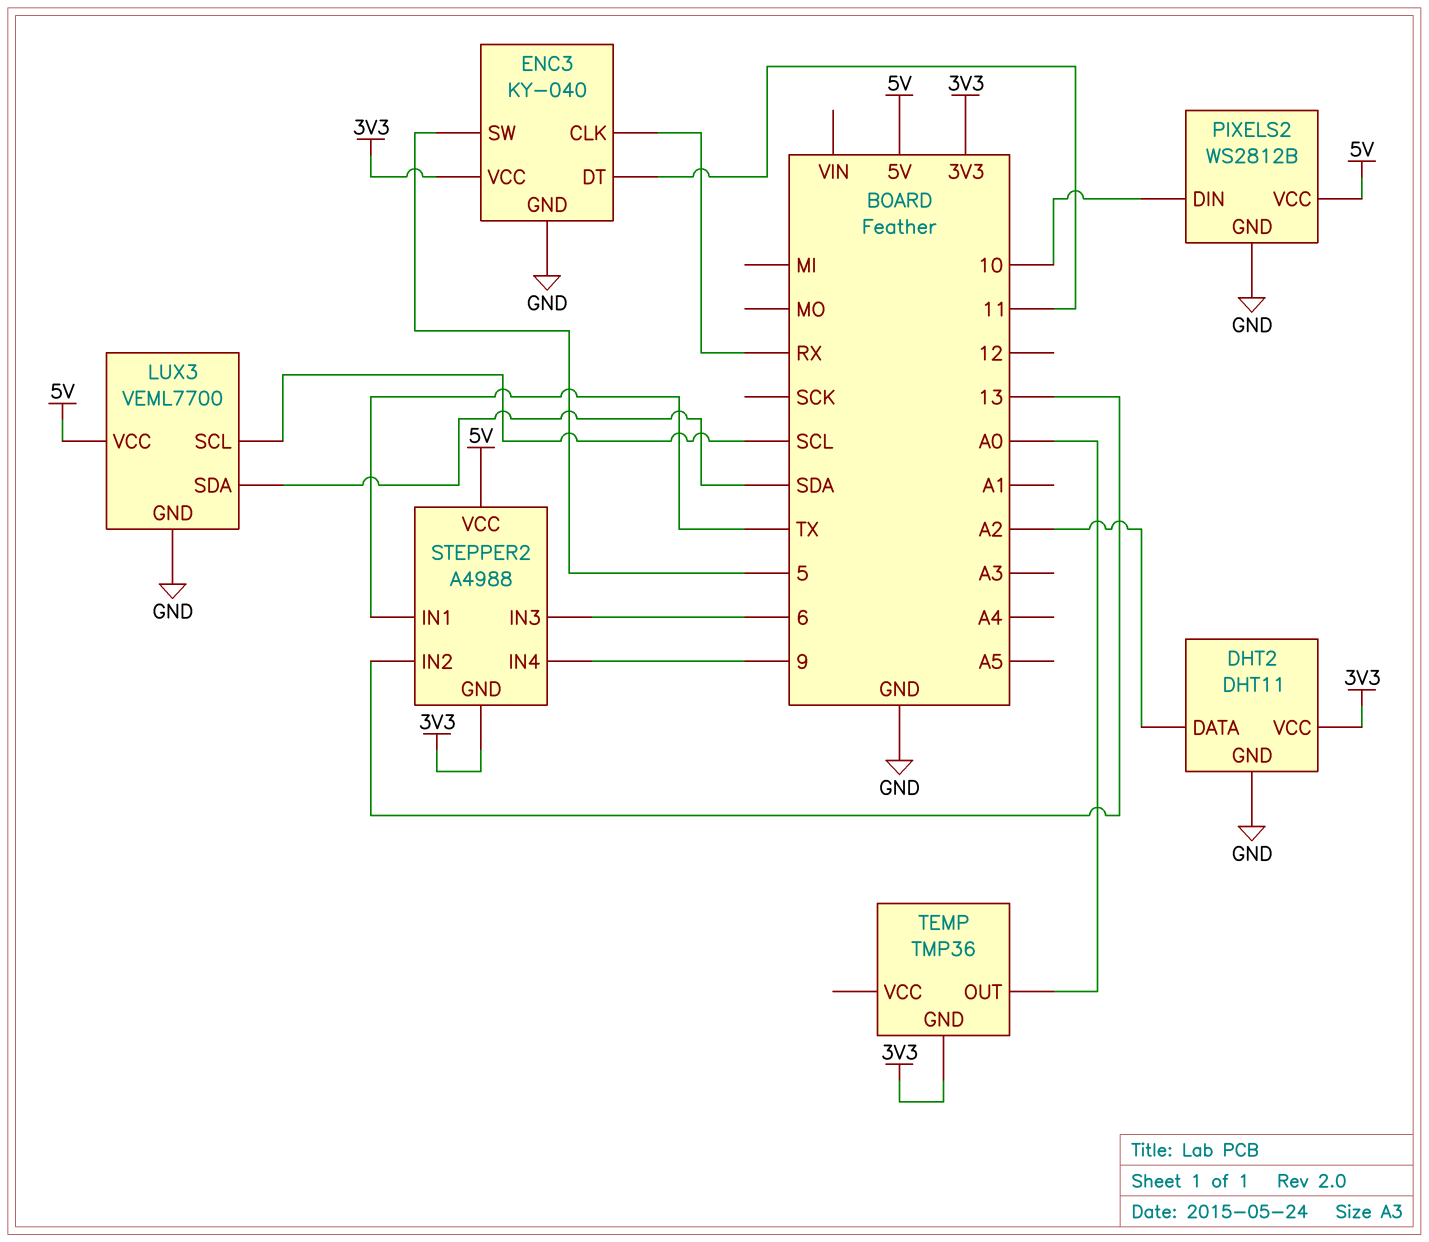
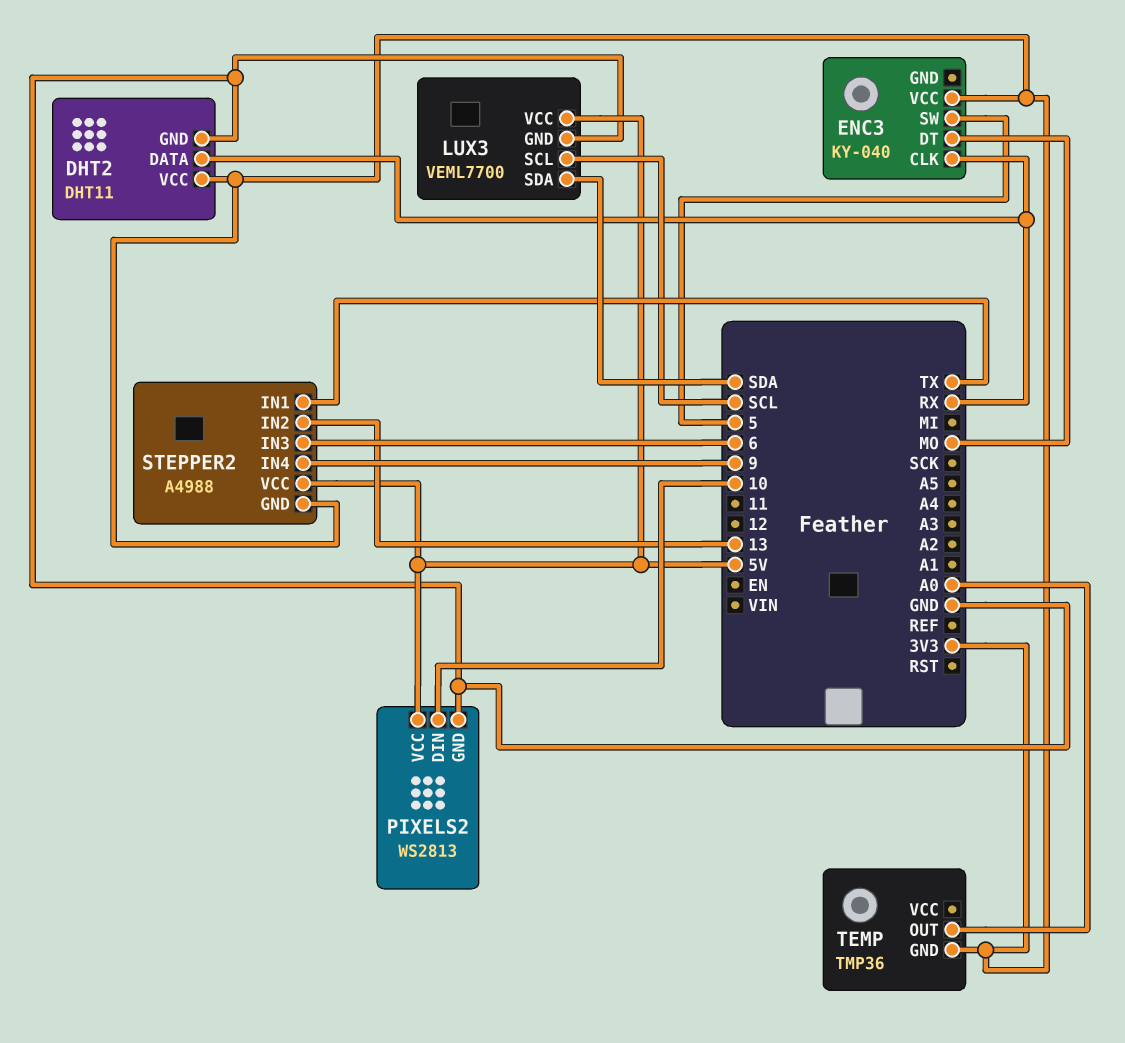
DHT2 pin DATA: A2 -> RX
ENC3 pin DT: 11 -> MO
ENC3 pin GND: GND -> none
PIXELS2: WS2812B -> WS2813

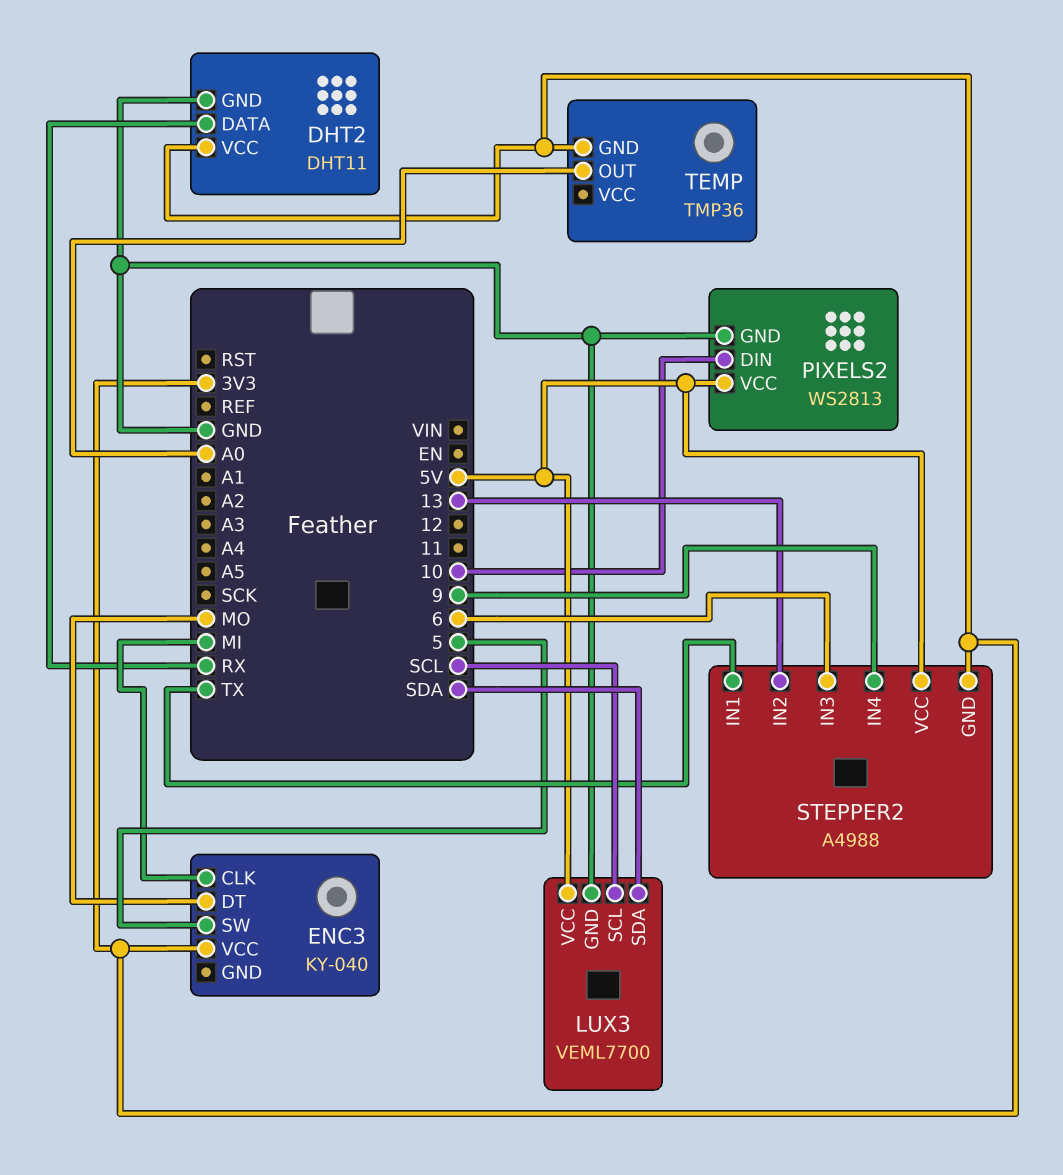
ENC3 pin CLK: RX -> MI

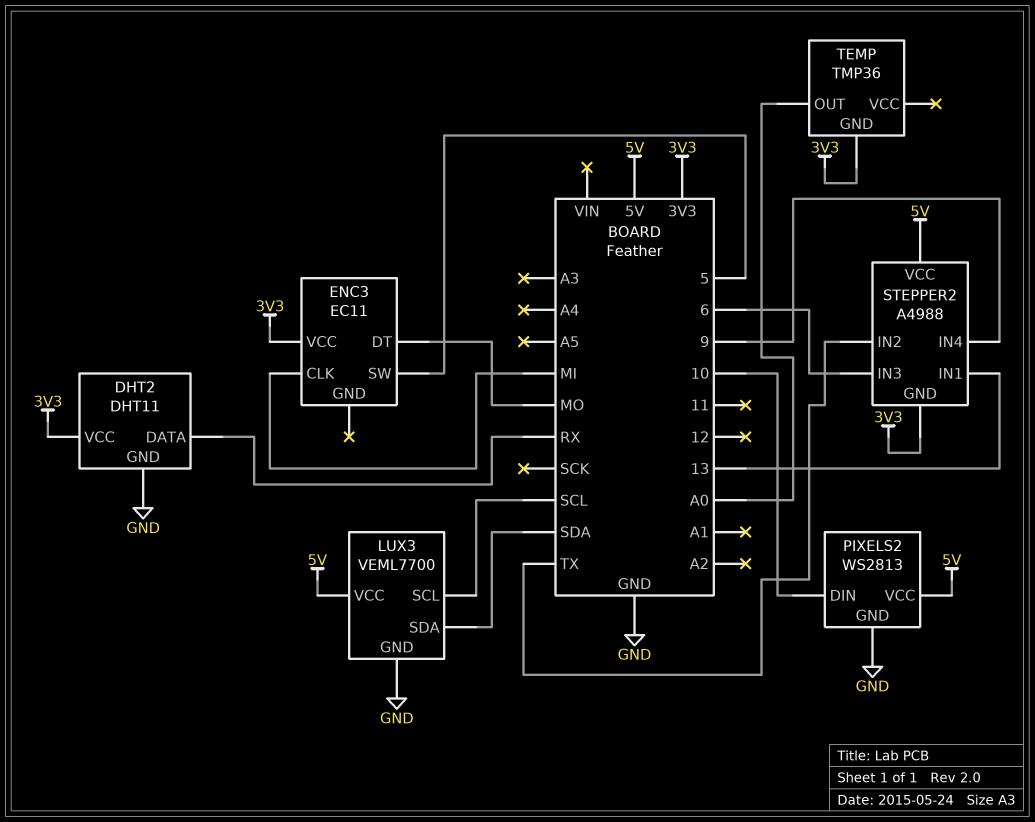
ENC3: KY-040 -> EC11
STEPPER2 pin IN1: TX -> 13
STEPPER2 pin IN2: 13 -> TX

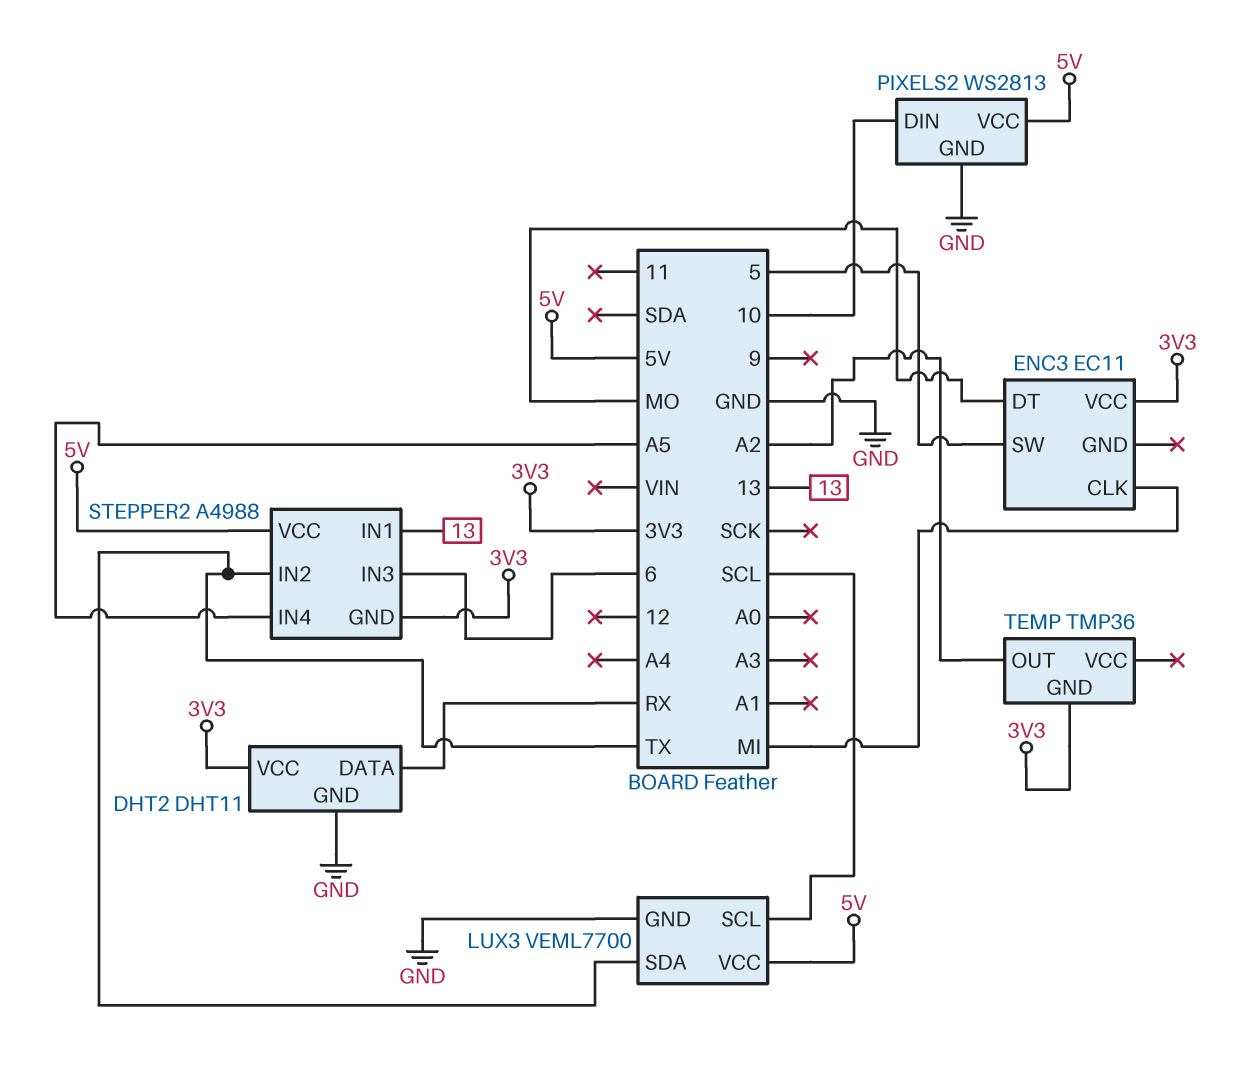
LUX3 pin SDA: SDA -> TX
STEPPER2 pin IN4: 9 -> A5
TEMP pin OUT: A0 -> A2

